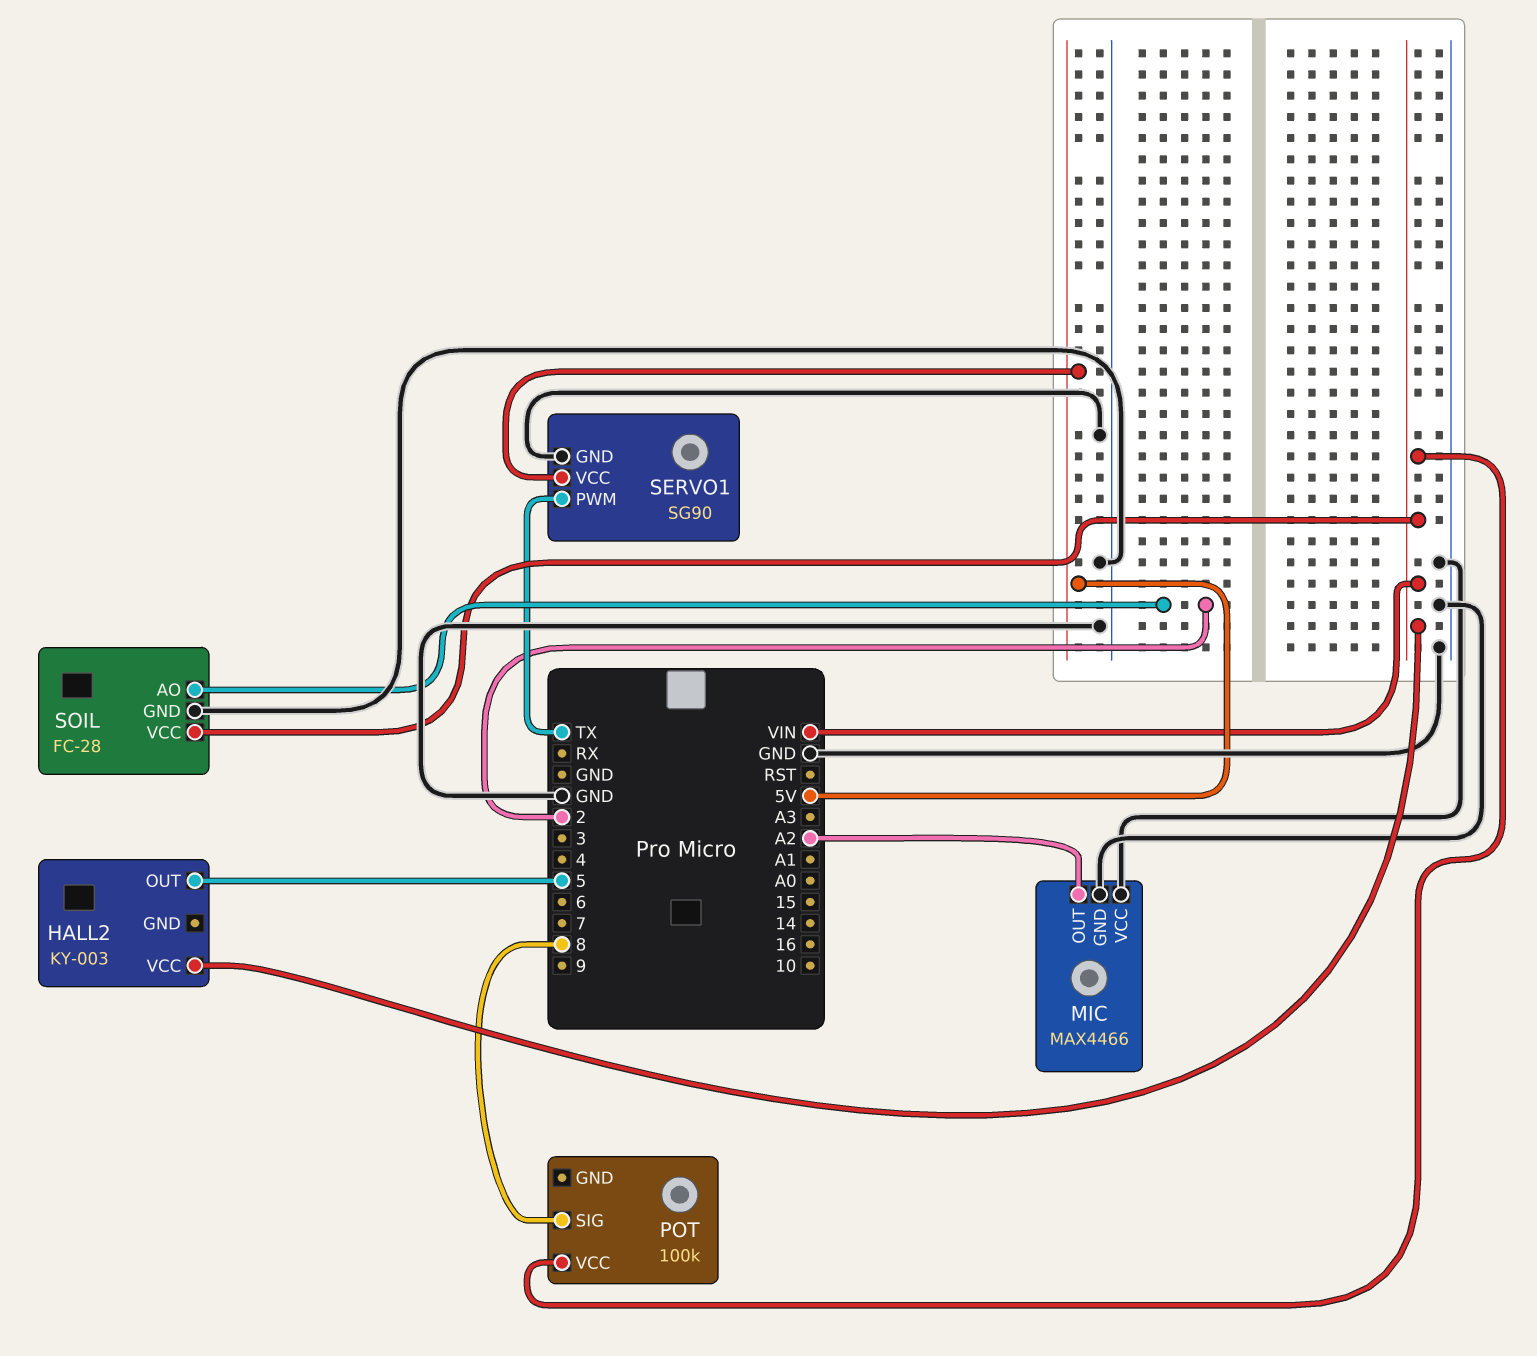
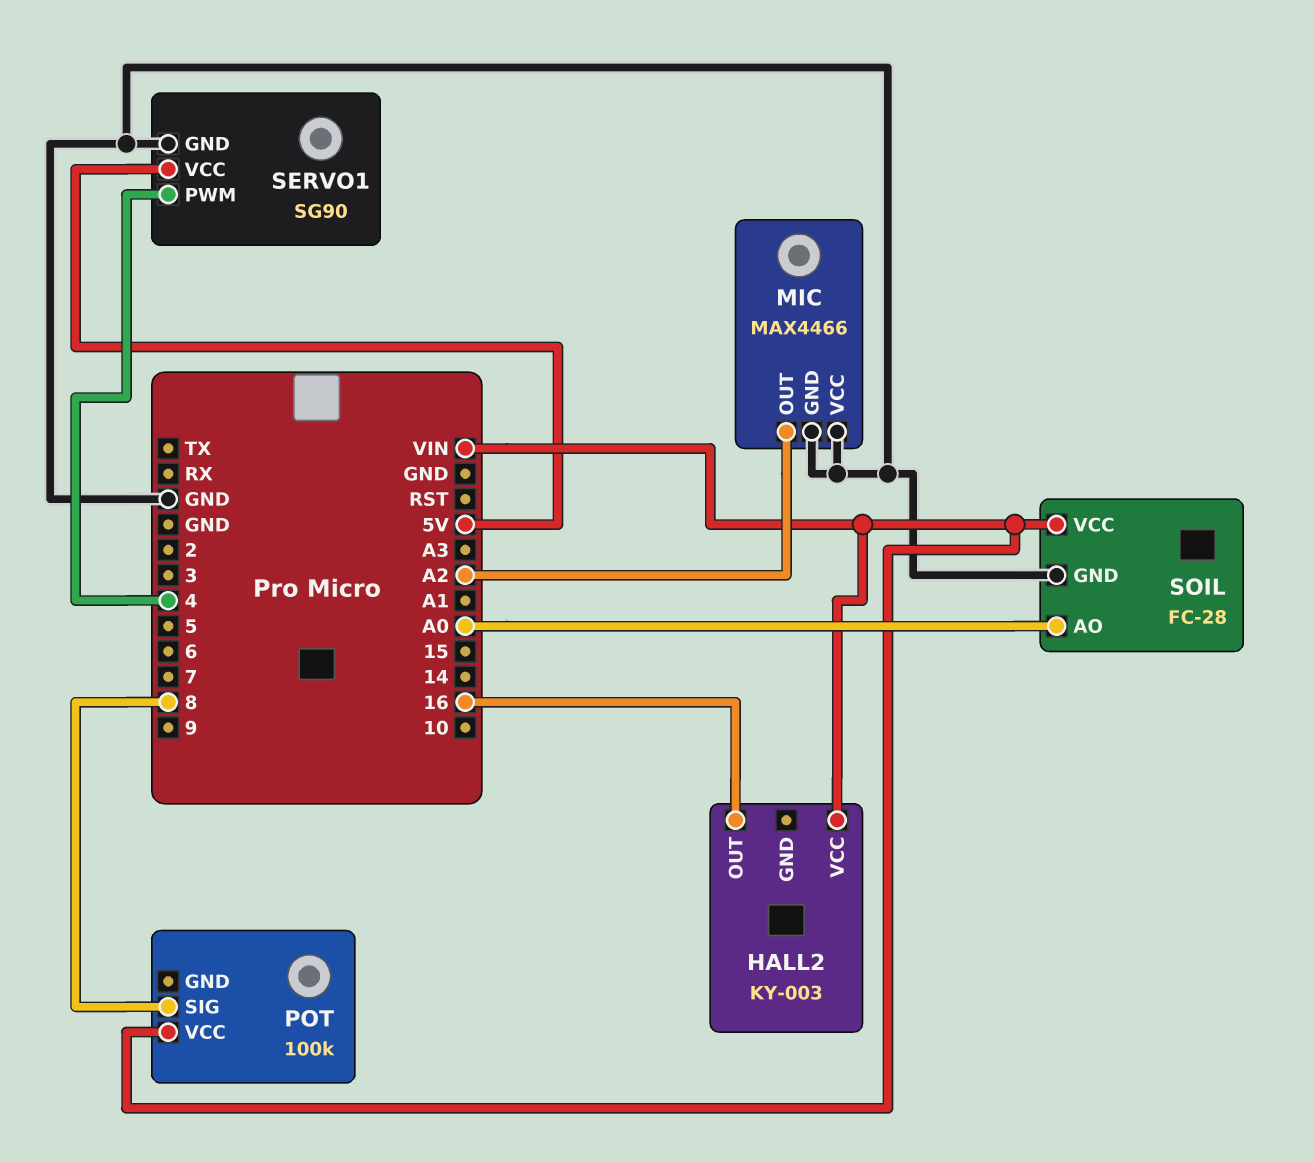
HALL2 pin OUT: 5 -> 16
SERVO1 pin PWM: TX -> 4
SOIL pin AO: 2 -> A0

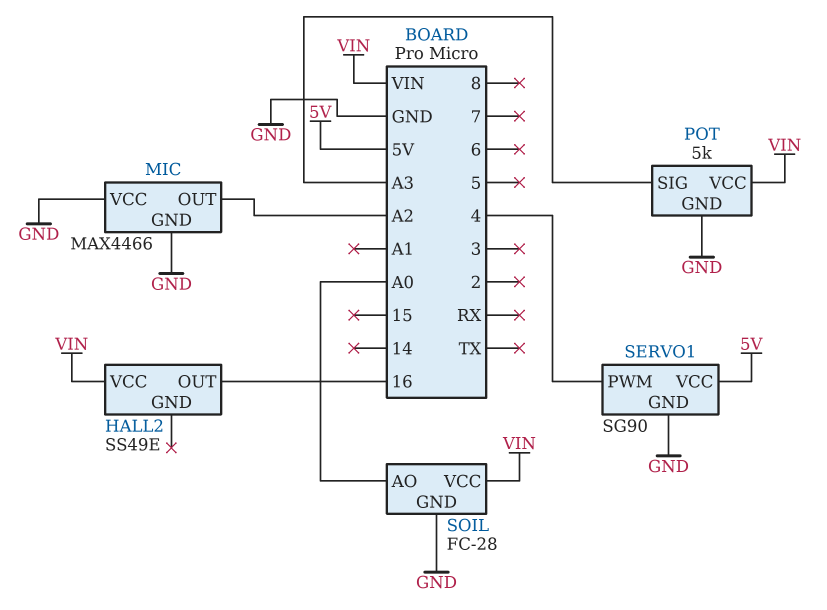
HALL2: KY-003 -> SS49E
POT: 100k -> 5k
POT pin GND: none -> GND
POT pin SIG: 8 -> A3

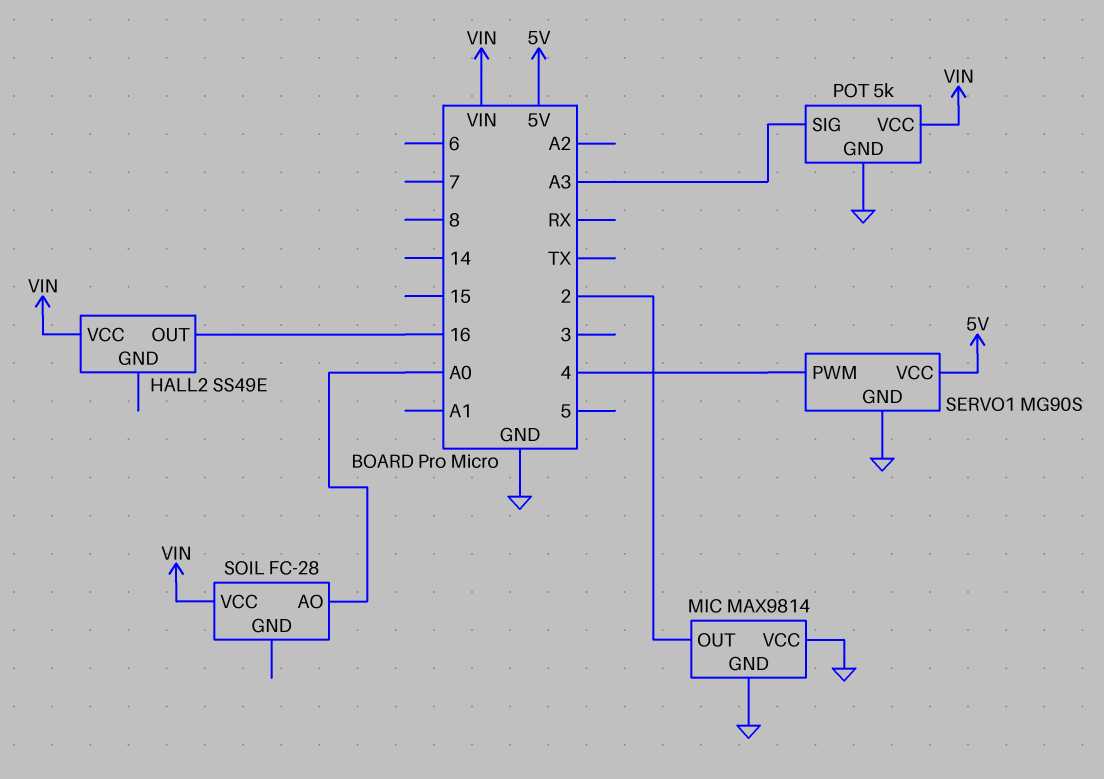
MIC: MAX4466 -> MAX9814
MIC pin OUT: A2 -> 2
SERVO1: SG90 -> MG90S
SOIL pin GND: GND -> none

